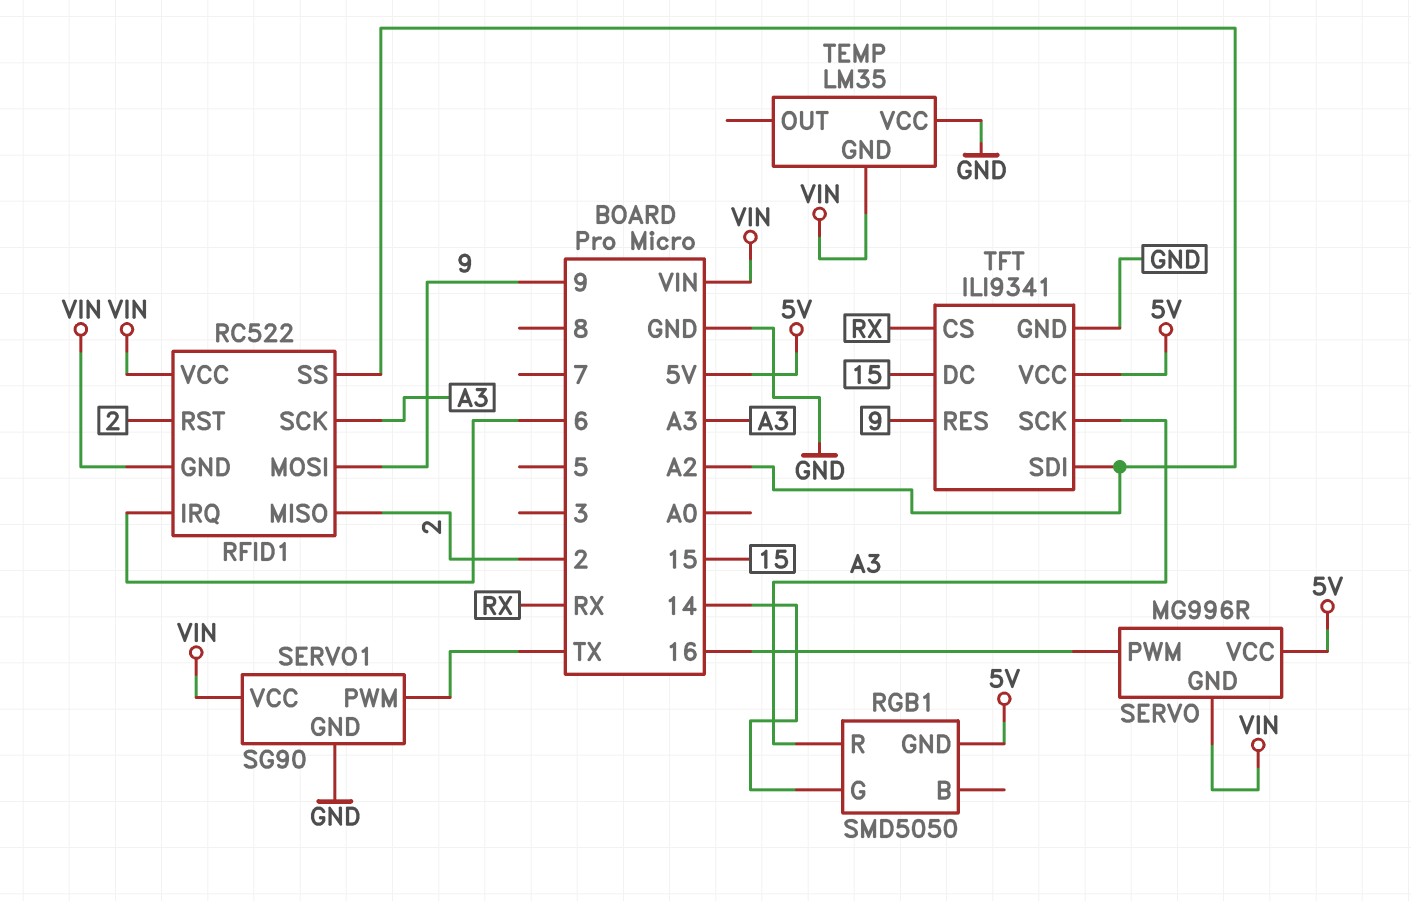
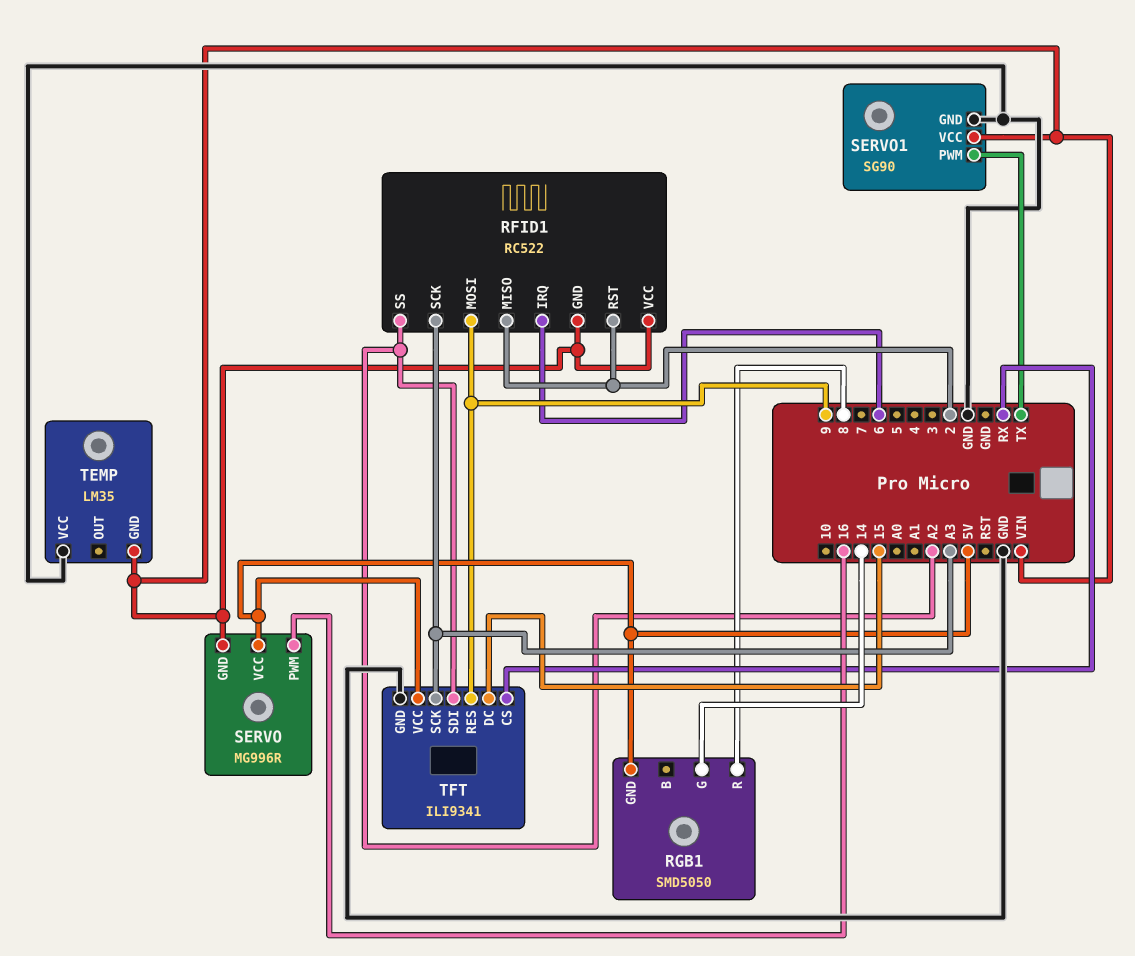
RGB1 pin R: A3 -> 8

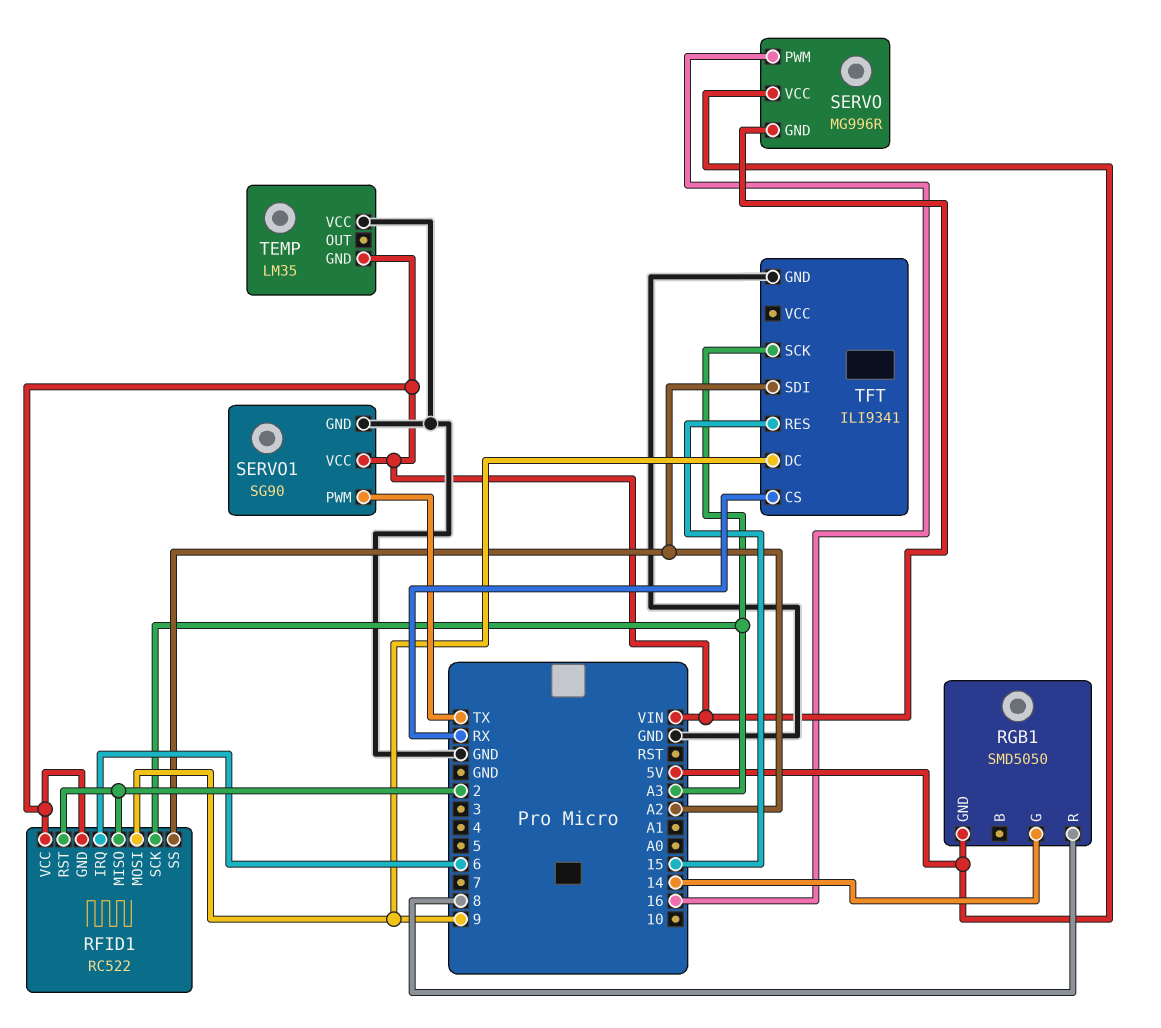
TFT pin DC: 15 -> 9
TFT pin RES: 9 -> 15
TFT pin VCC: 5V -> none

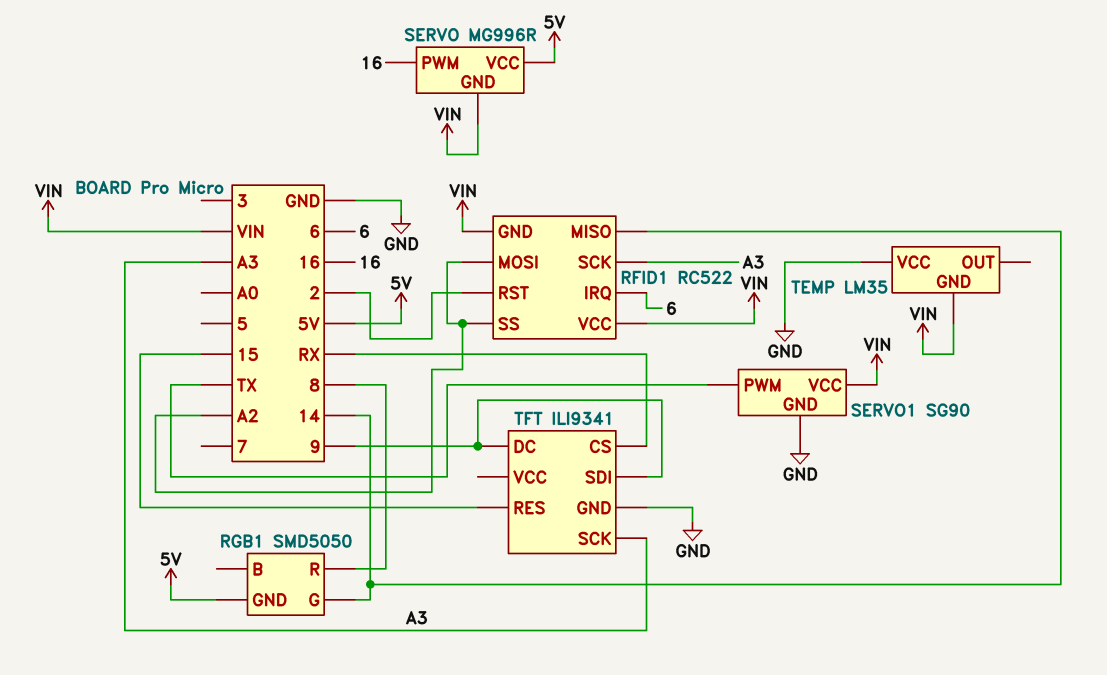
RFID1 pin MISO: 2 -> 14
RFID1 pin MOSI: 9 -> A2
TFT pin SDI: A2 -> 9

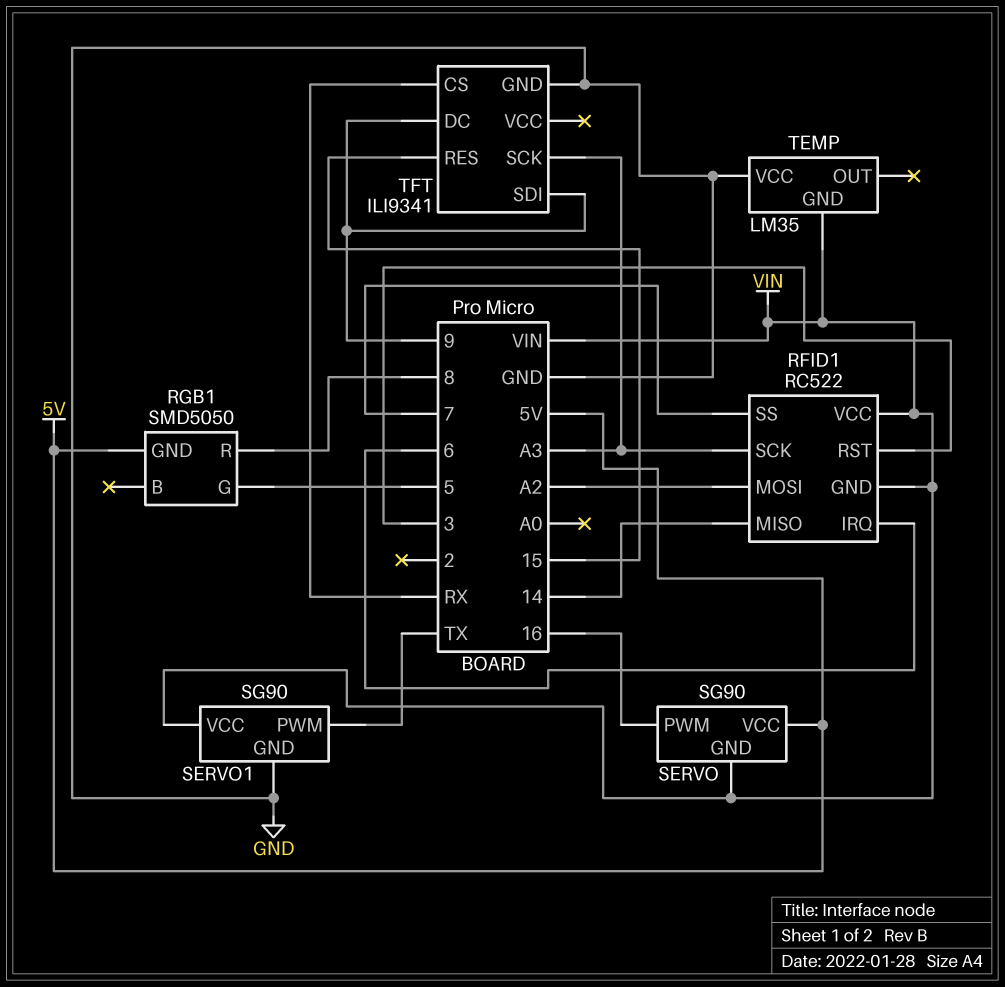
RFID1 pin RST: 2 -> 3
RFID1 pin SS: A2 -> 7
RGB1 pin G: 14 -> 5
SERVO: MG996R -> SG90

